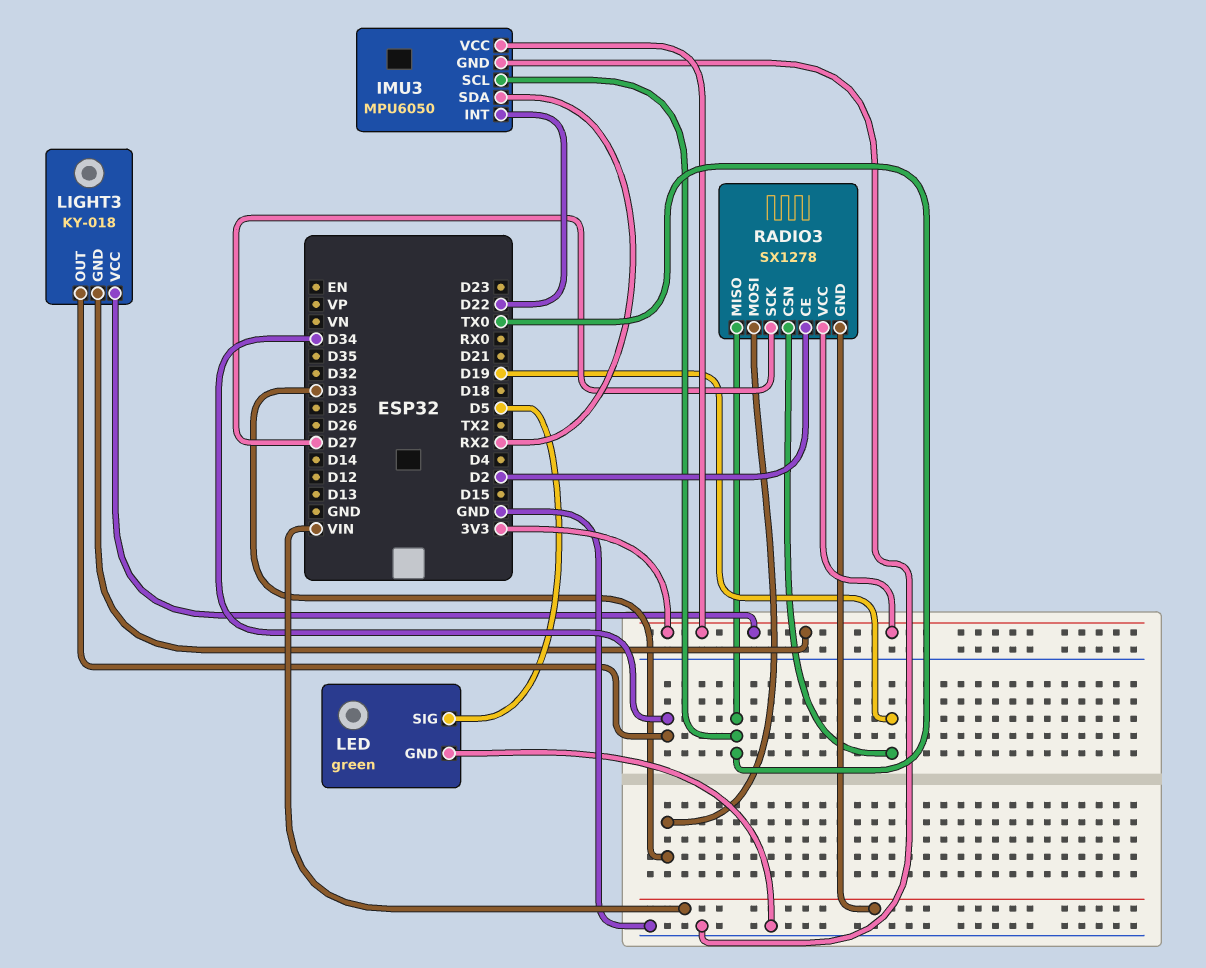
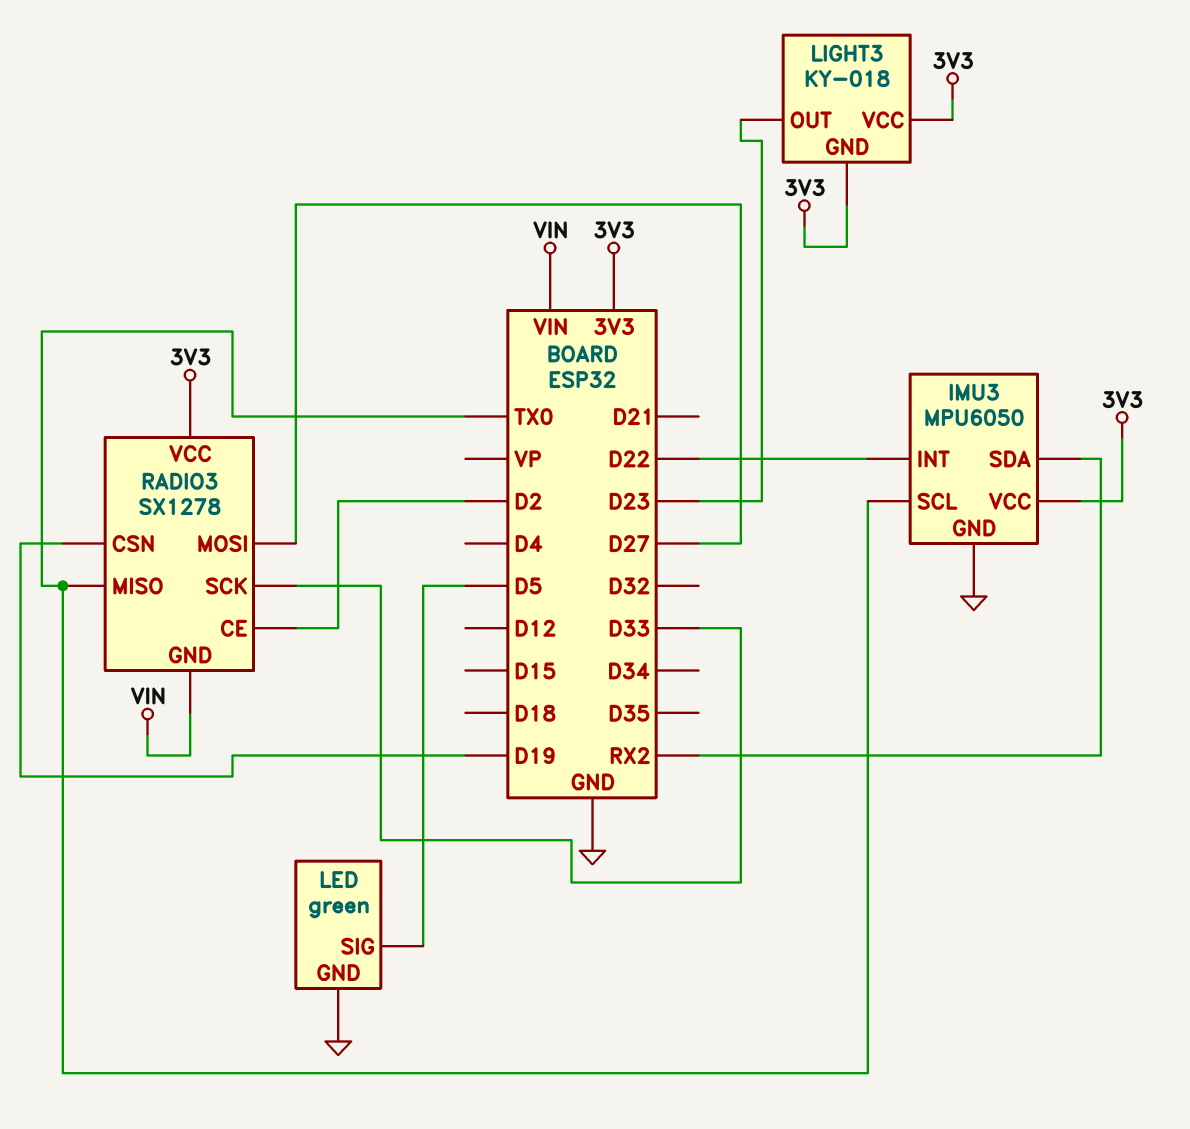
LIGHT3 pin OUT: D34 -> D23
RADIO3 pin MOSI: D33 -> D27
RADIO3 pin SCK: D27 -> D33

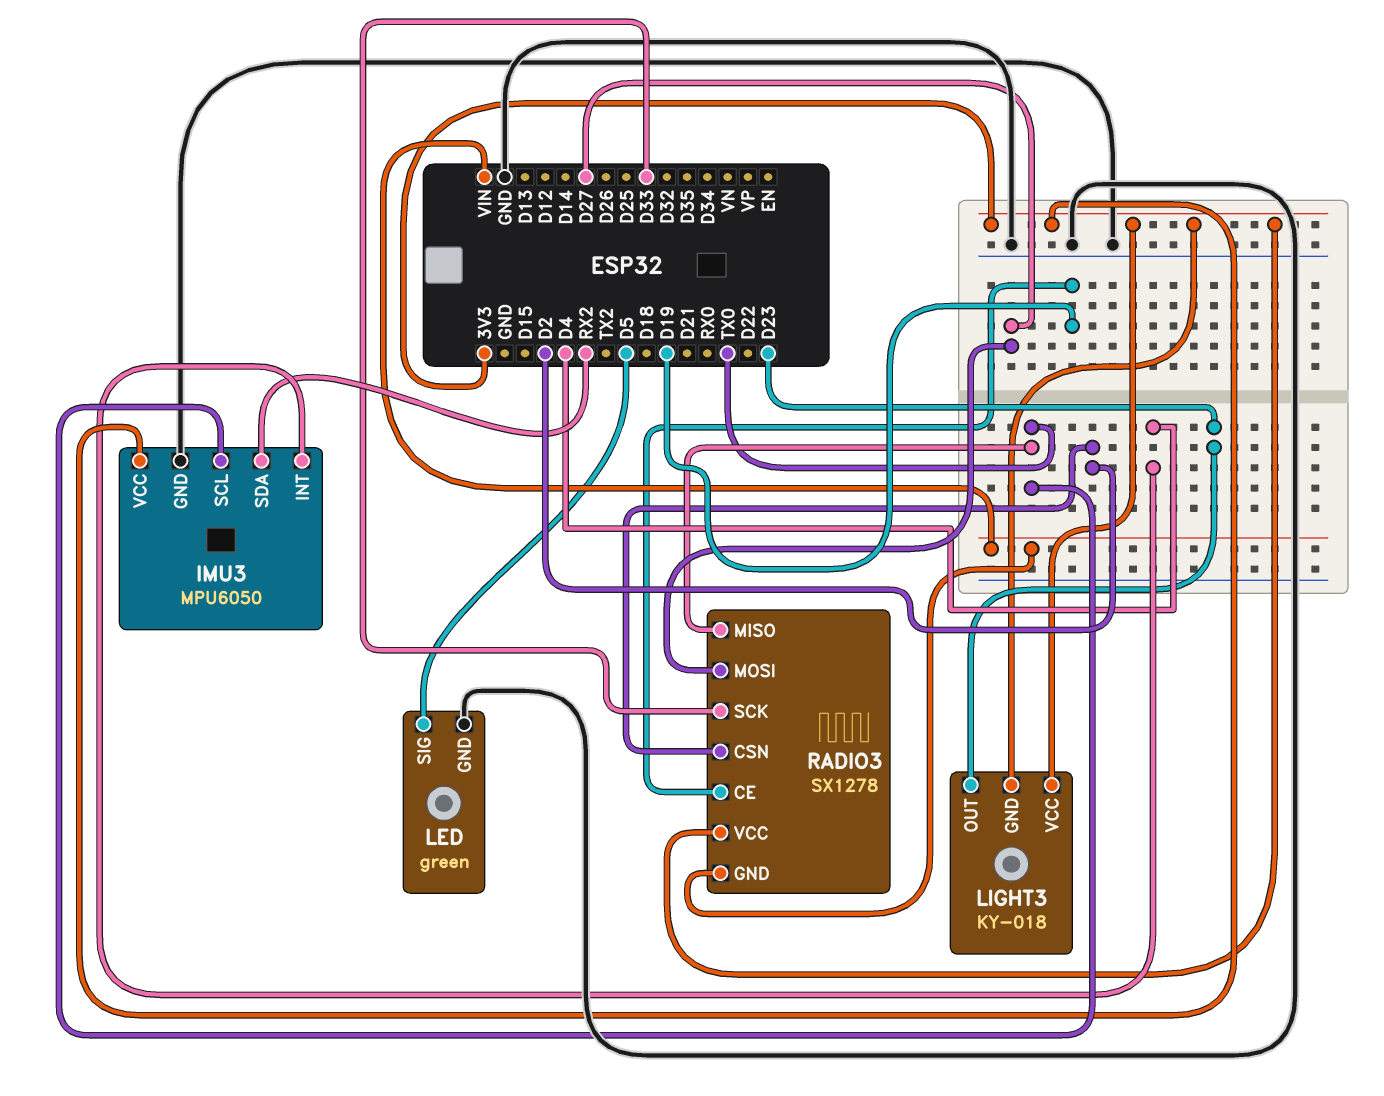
IMU3 pin INT: D22 -> D4
RADIO3 pin CE: D2 -> D19
RADIO3 pin CSN: D19 -> D2

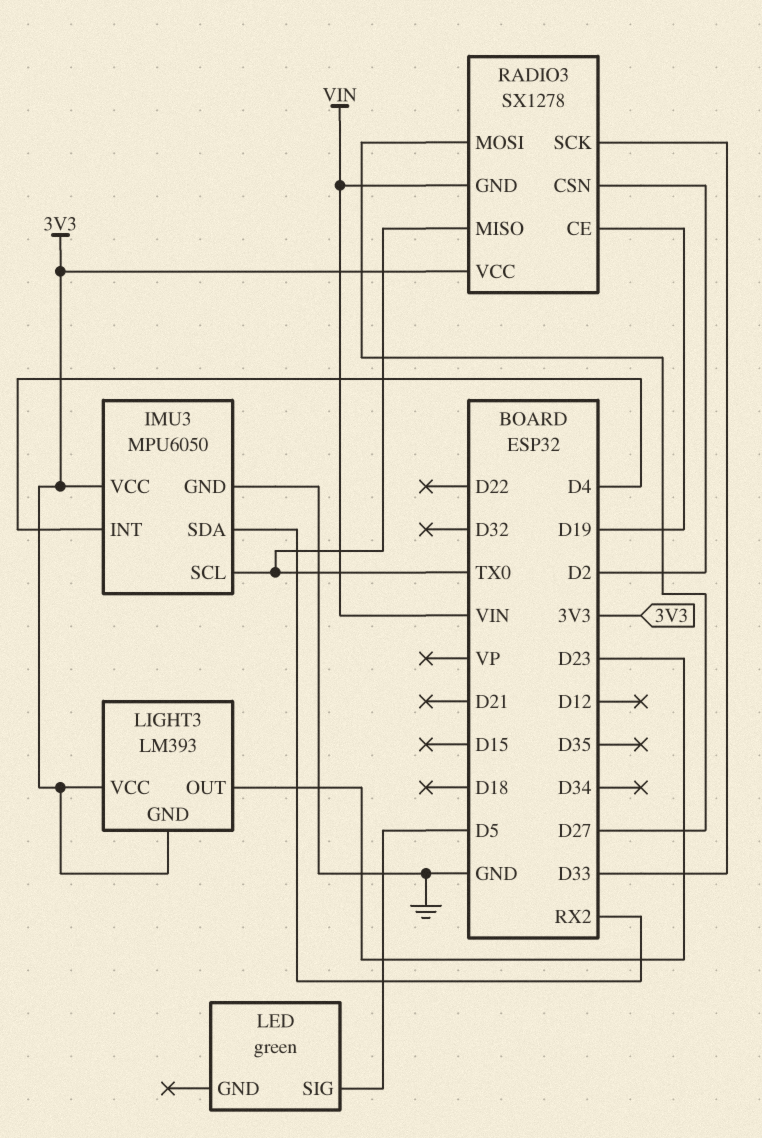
LED pin GND: GND -> none
LIGHT3: KY-018 -> LM393

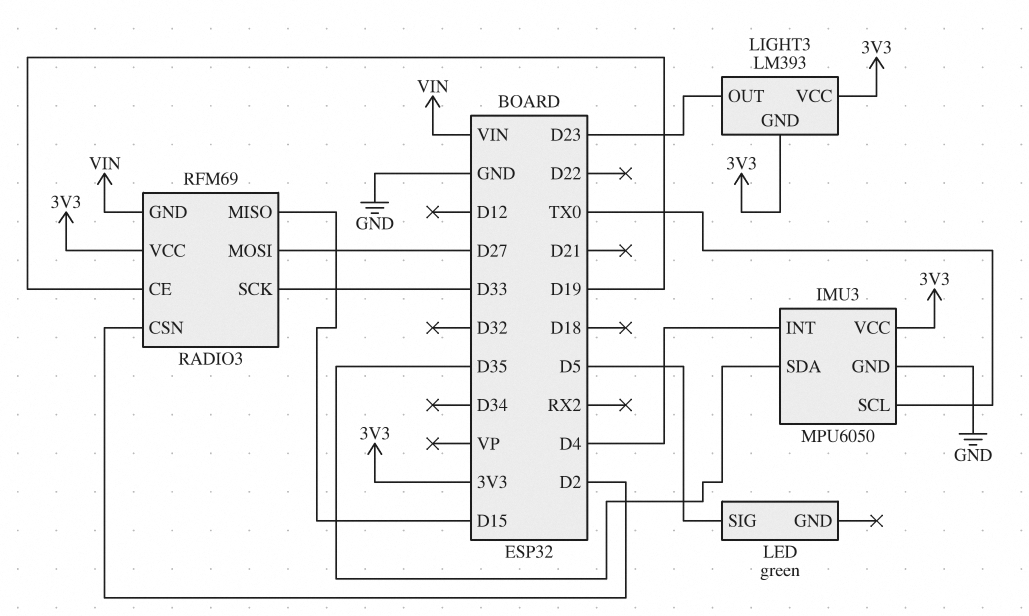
IMU3 pin SDA: RX2 -> D35
RADIO3: SX1278 -> RFM69
RADIO3 pin MISO: TX0 -> D15

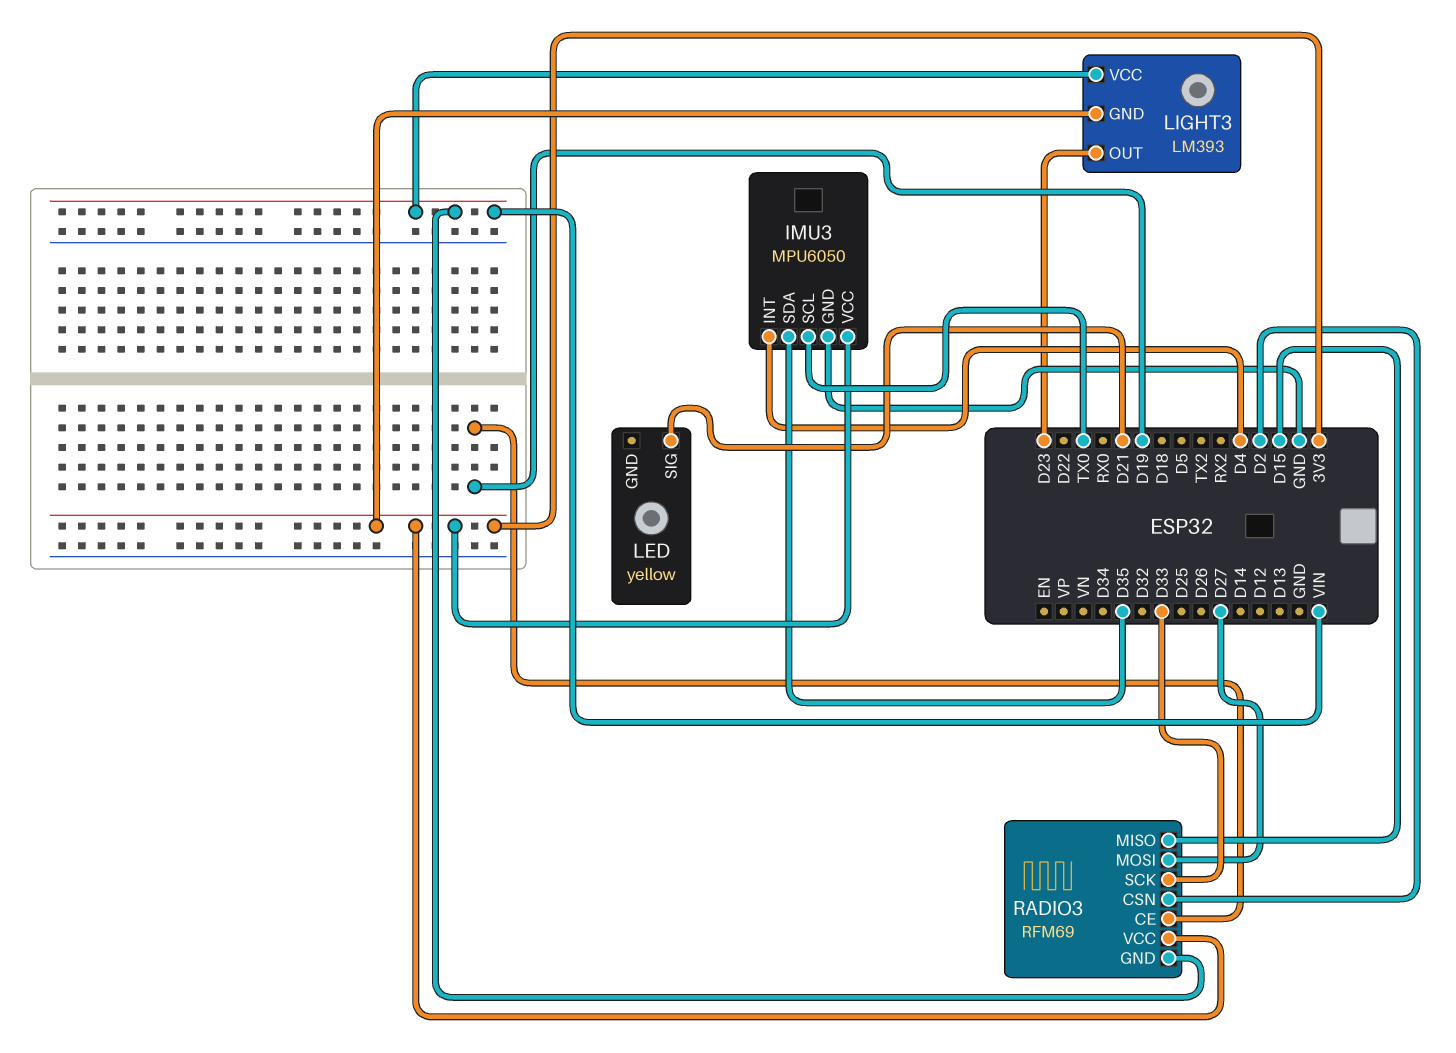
LED: green -> yellow
LED pin SIG: D5 -> D21
LIGHT3 pin VCC: 3V3 -> VIN

